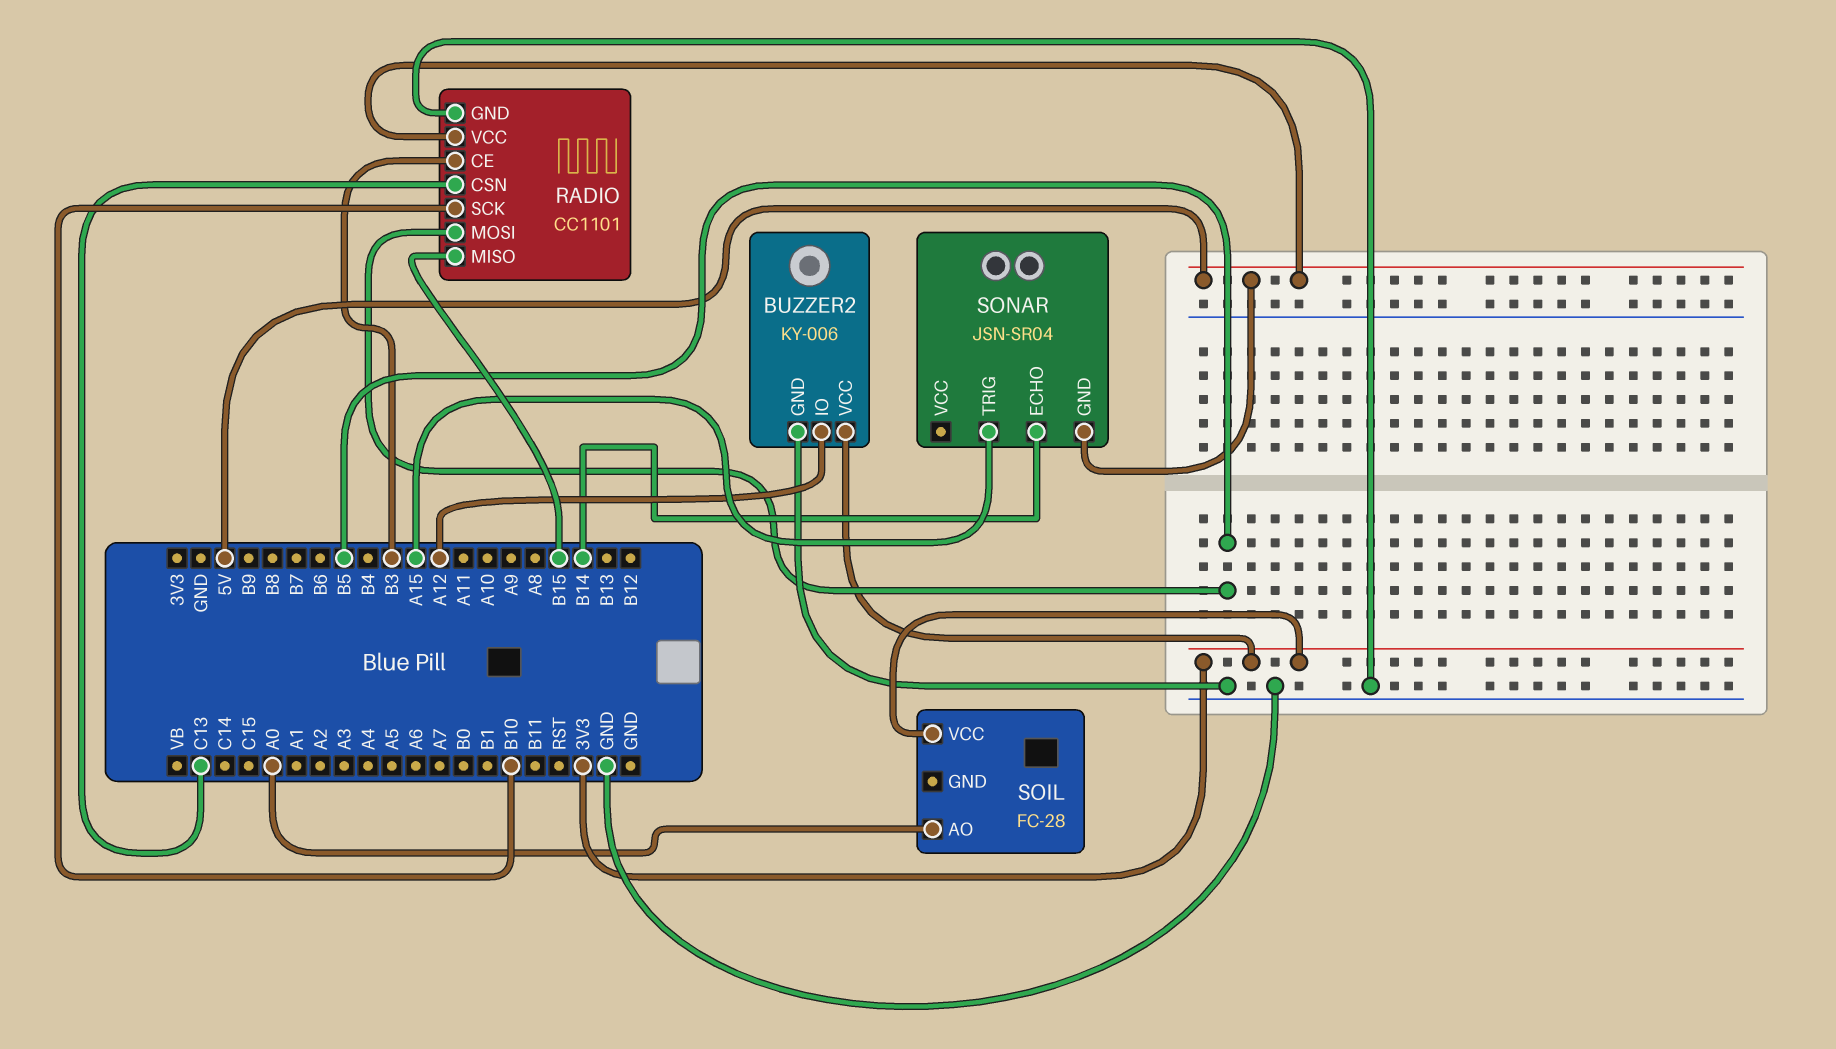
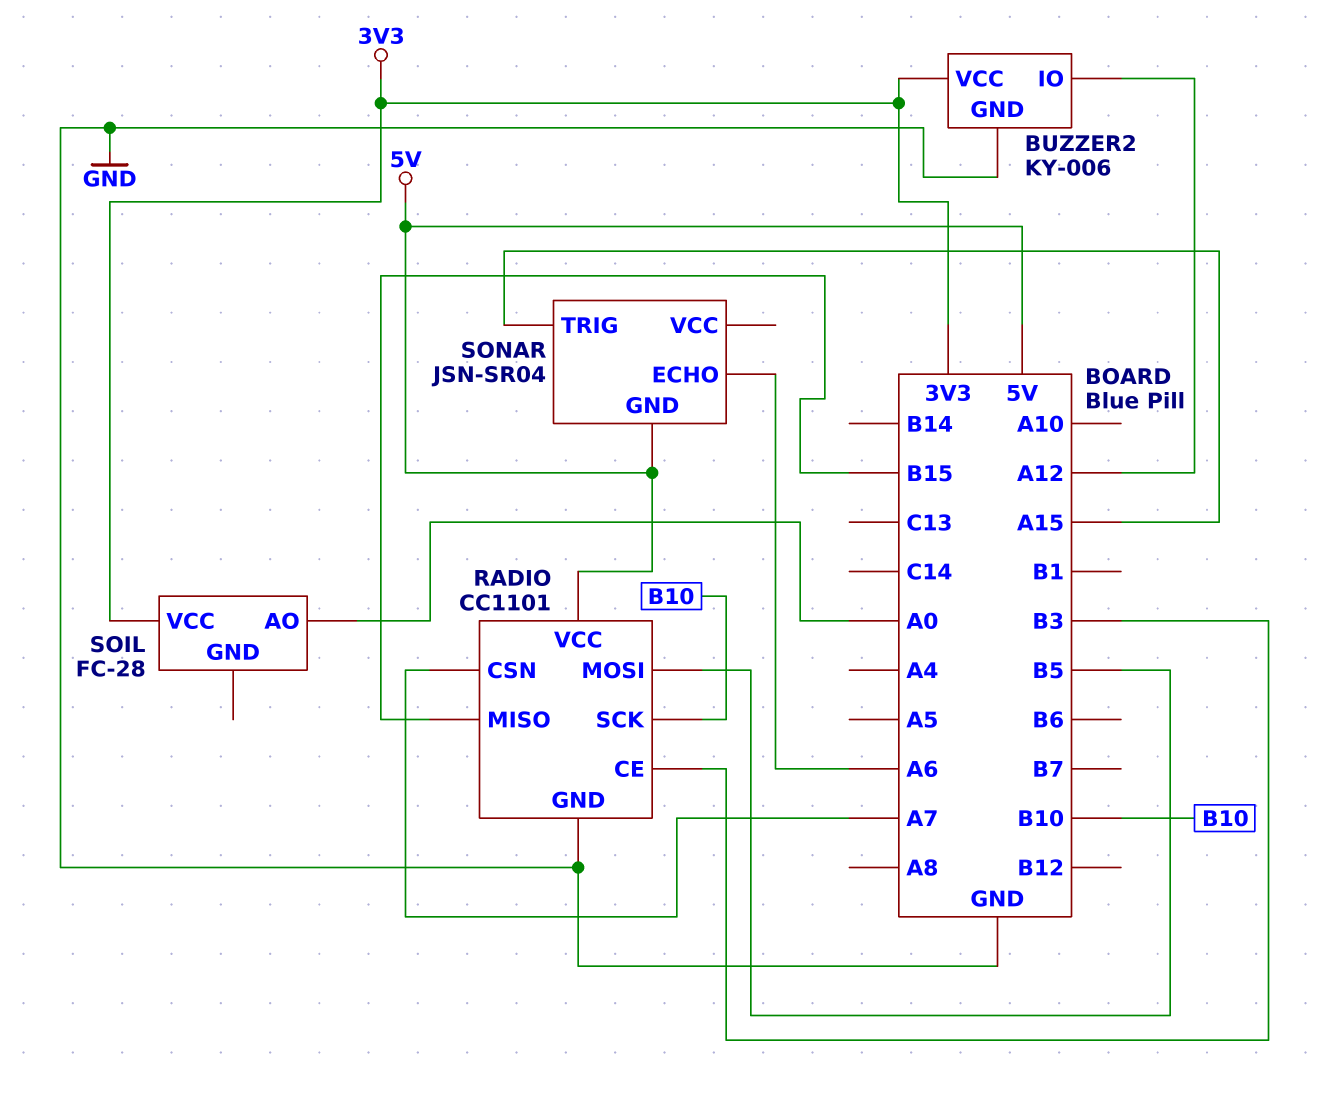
RADIO pin CSN: C13 -> A7
SONAR pin ECHO: B14 -> A6

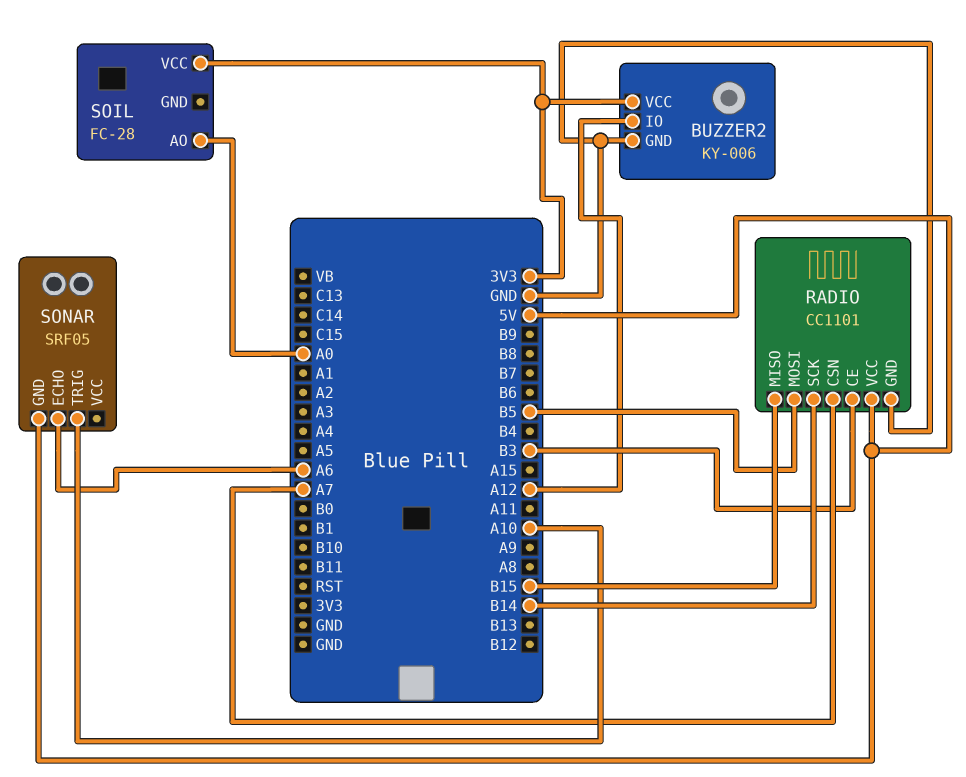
RADIO pin SCK: B10 -> B14
SONAR: JSN-SR04 -> SRF05
SONAR pin TRIG: A15 -> A10

